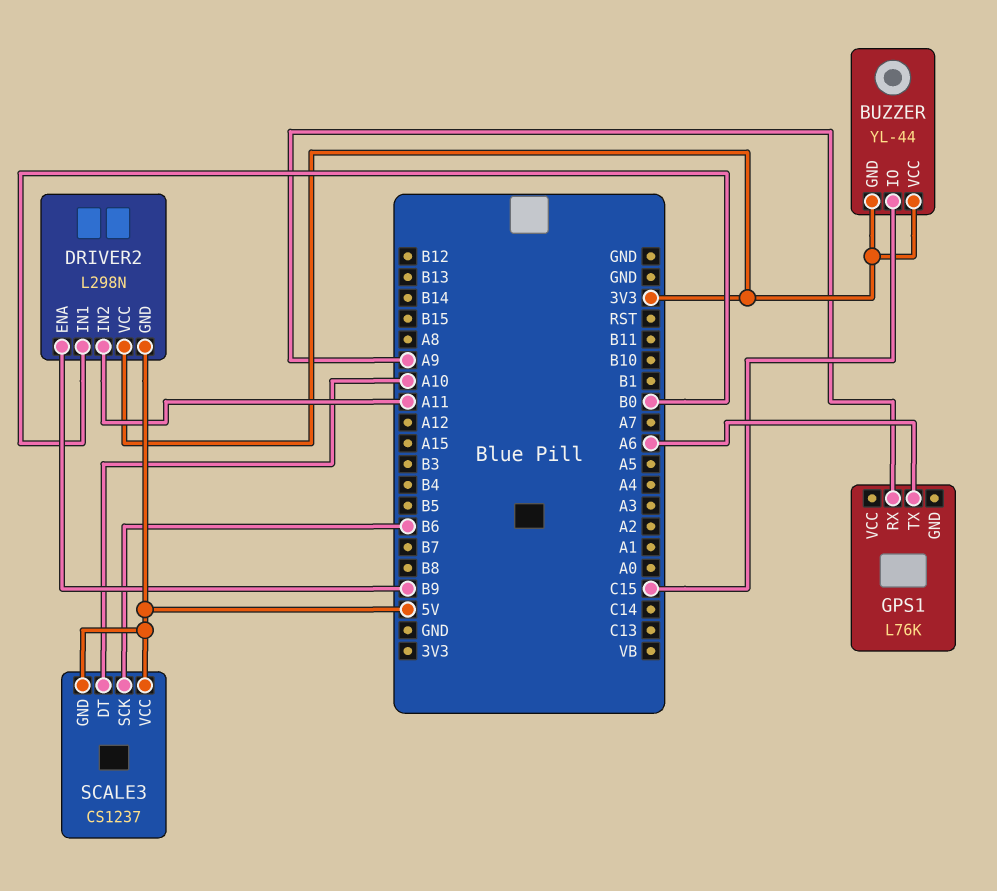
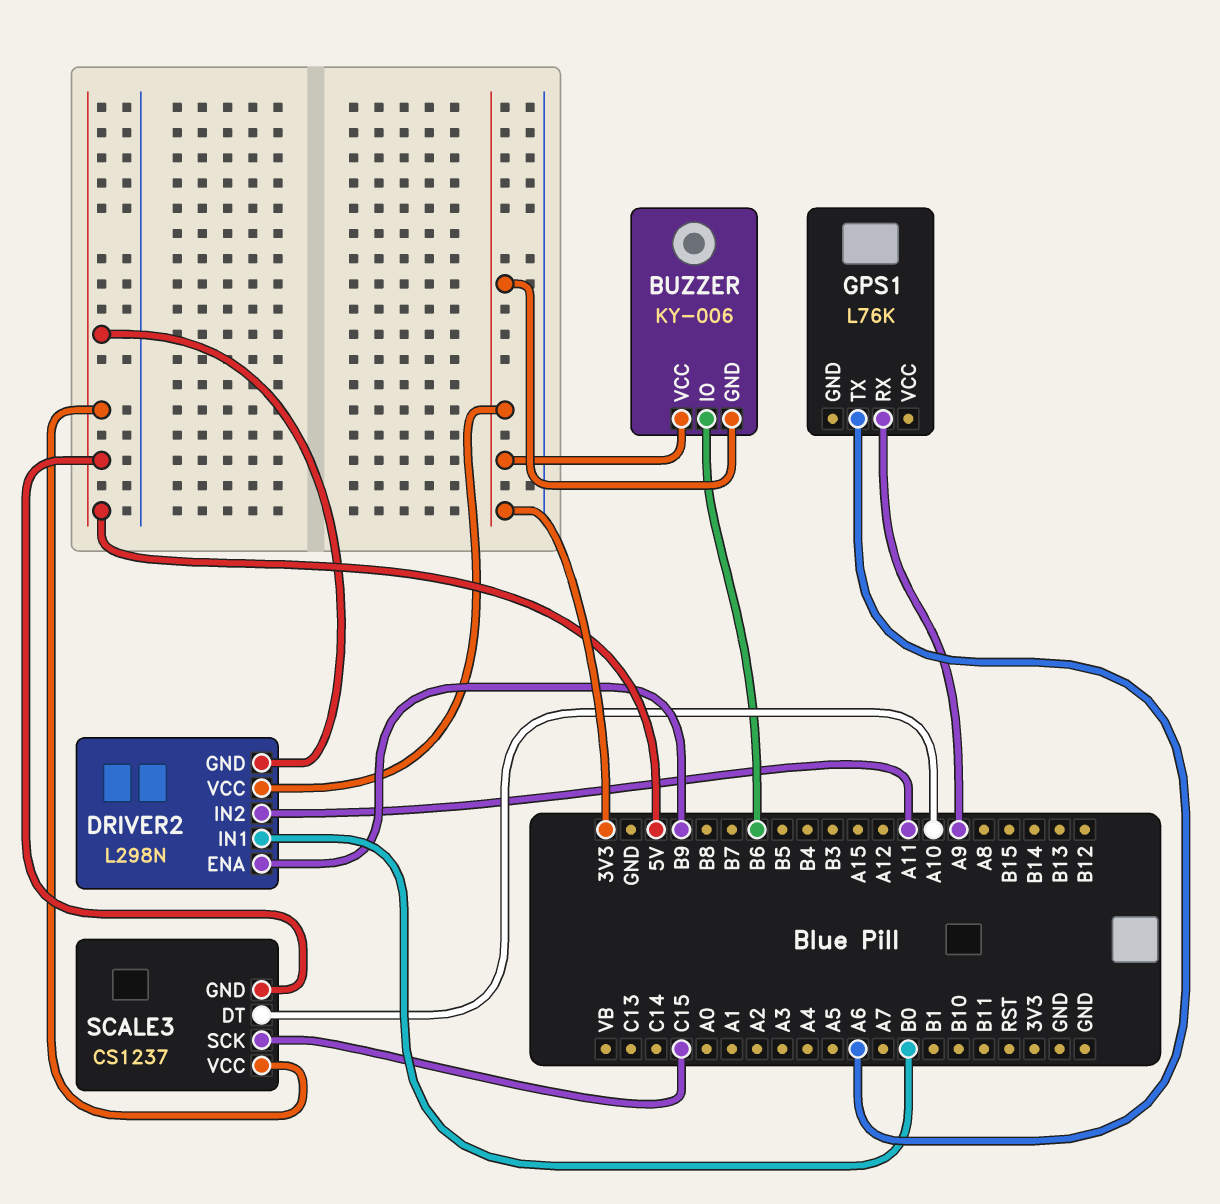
BUZZER: YL-44 -> KY-006
BUZZER pin IO: C15 -> B6
SCALE3 pin SCK: B6 -> C15

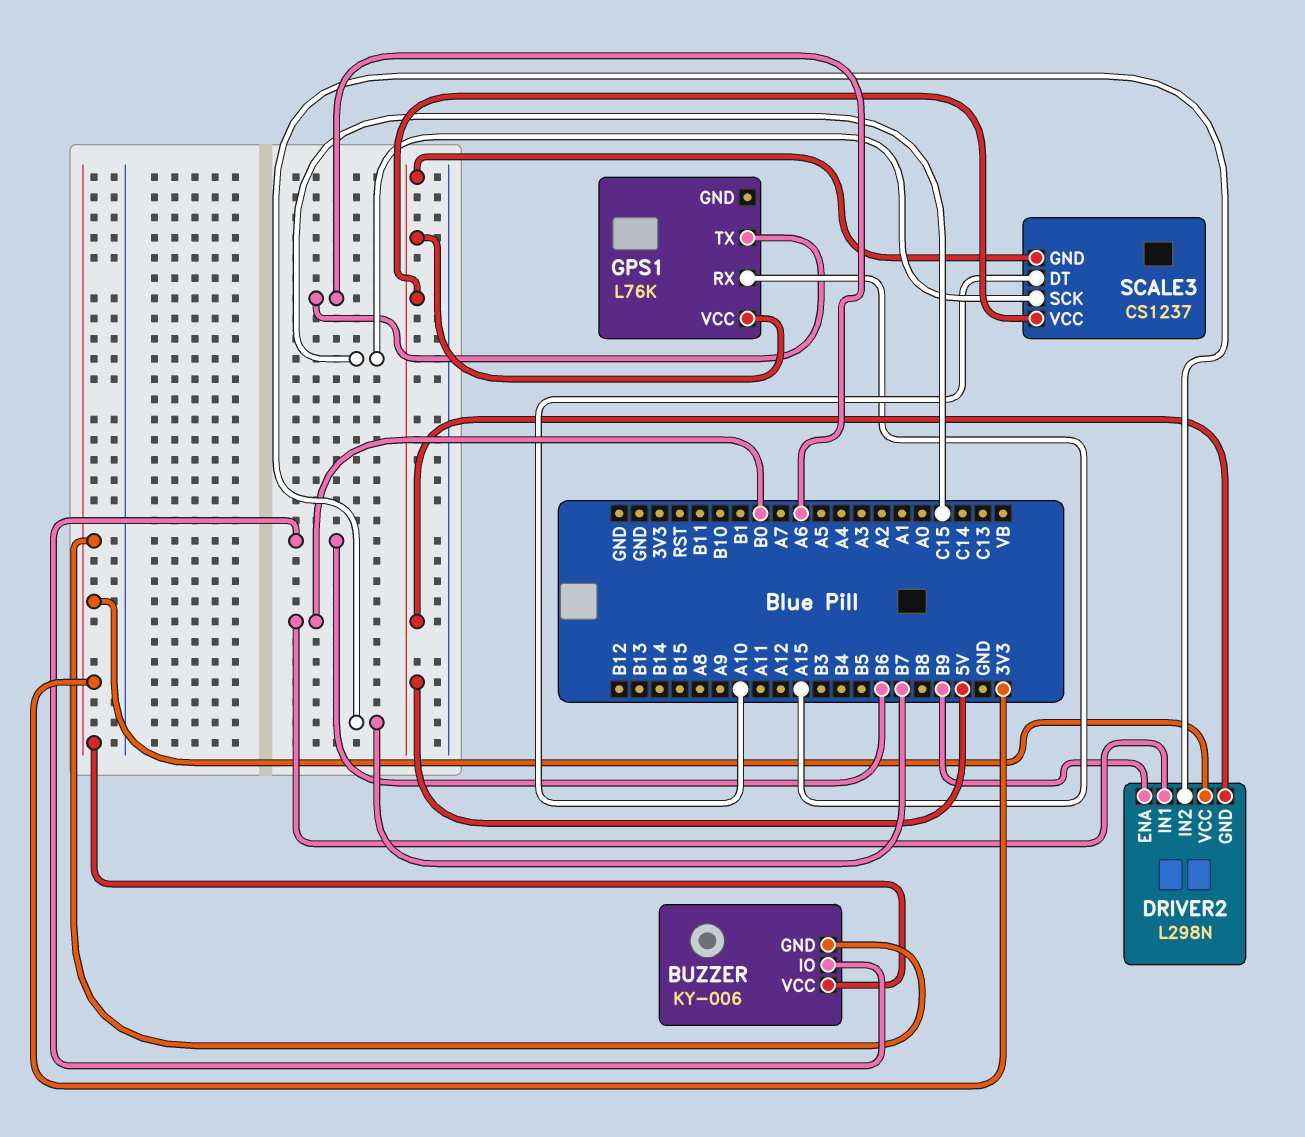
DRIVER2 pin IN2: A11 -> B7
GPS1 pin RX: A9 -> A15
GPS1 pin VCC: none -> 5V

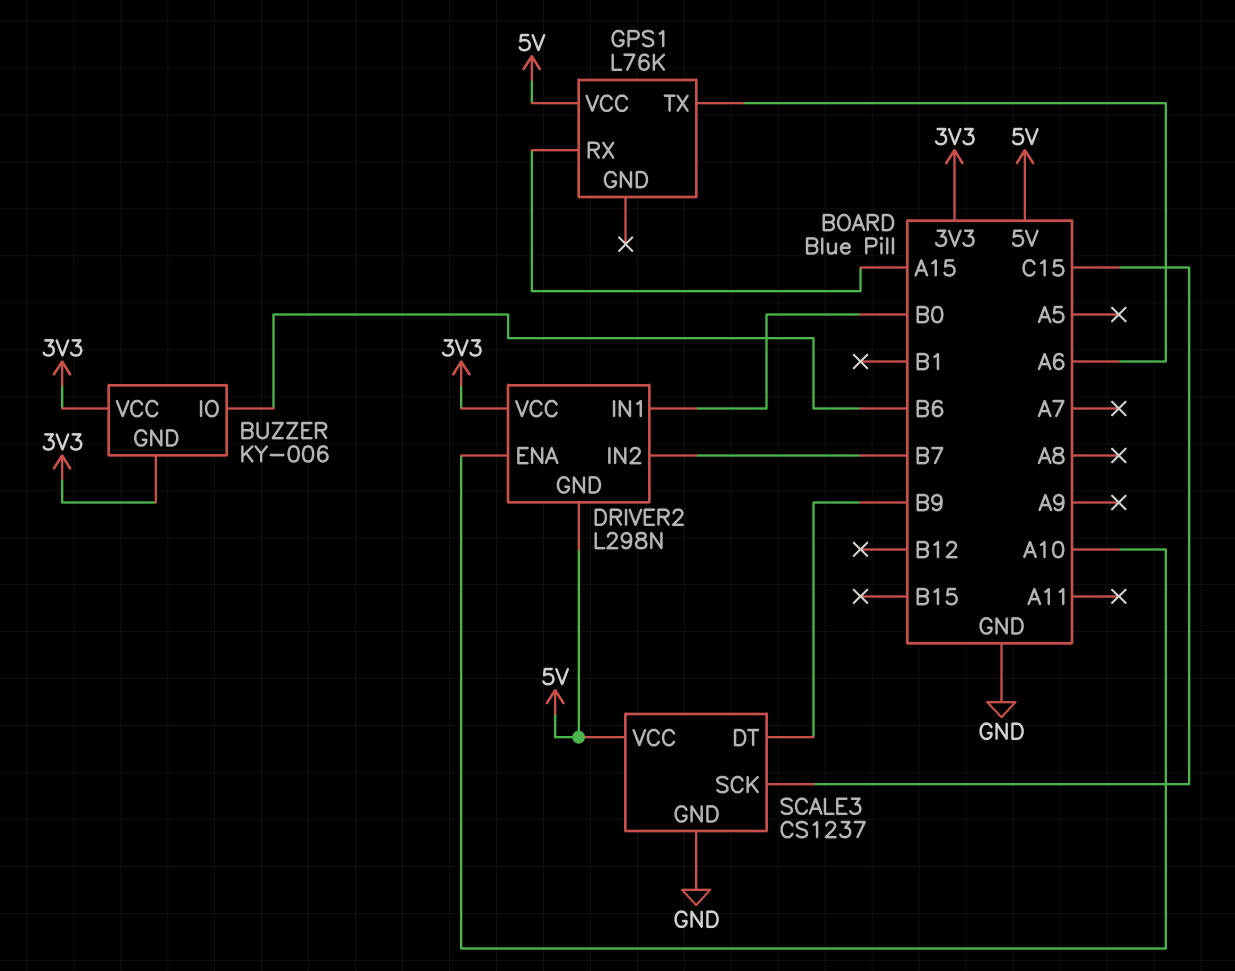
DRIVER2 pin ENA: B9 -> A10
SCALE3 pin DT: A10 -> B9
SCALE3 pin GND: 5V -> GND

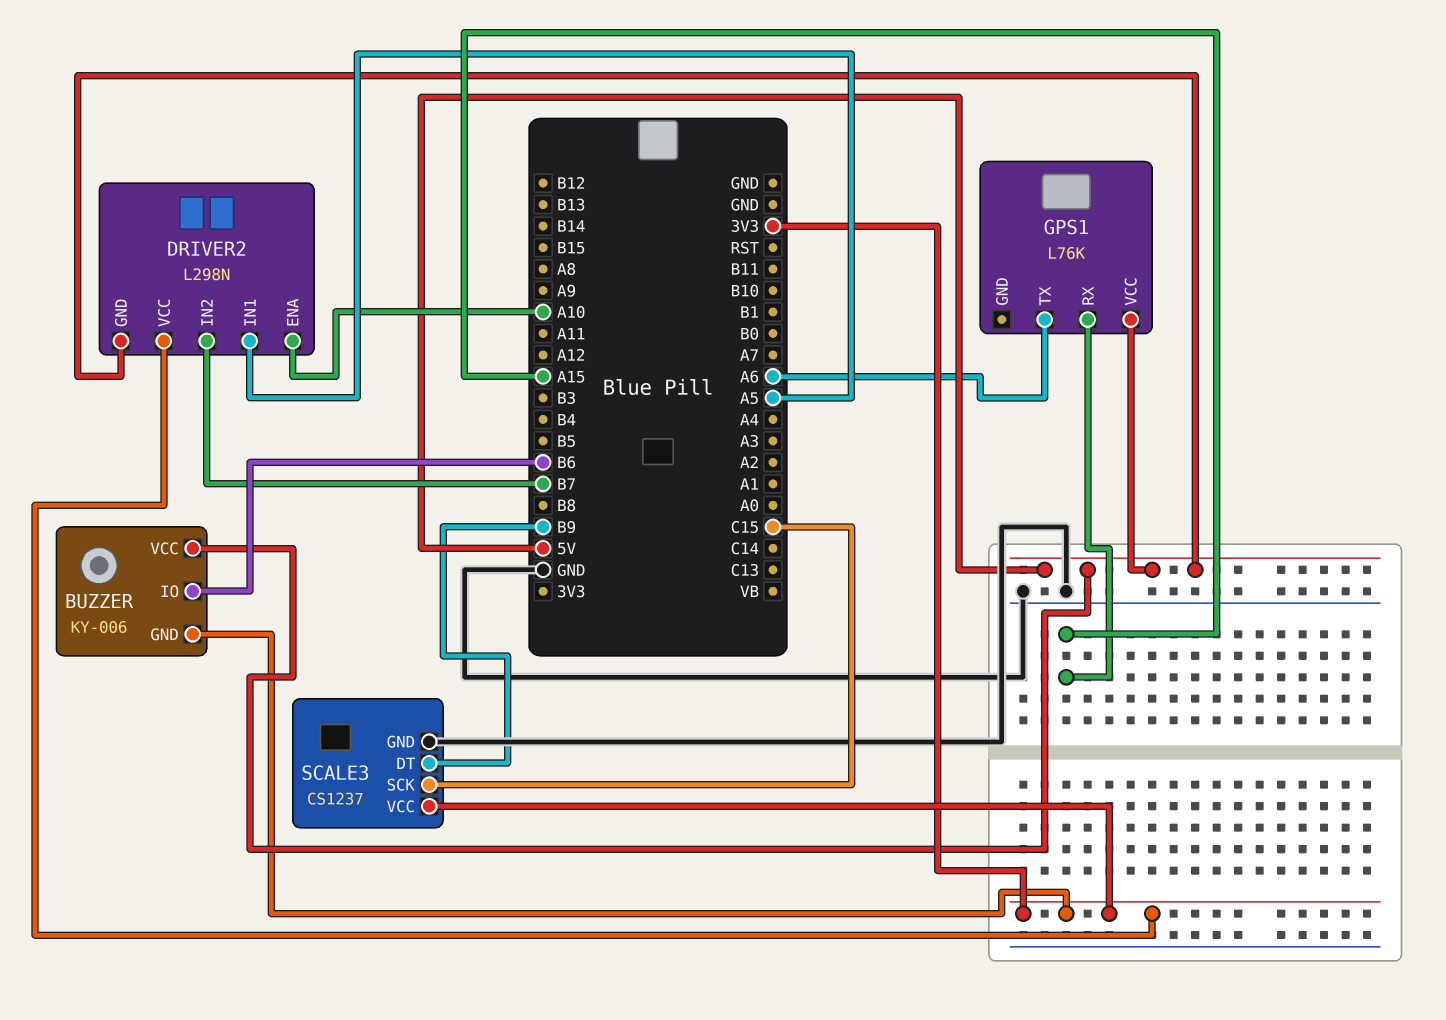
BUZZER pin VCC: 3V3 -> 5V
DRIVER2 pin IN1: B0 -> A5
SCALE3 pin VCC: 5V -> 3V3

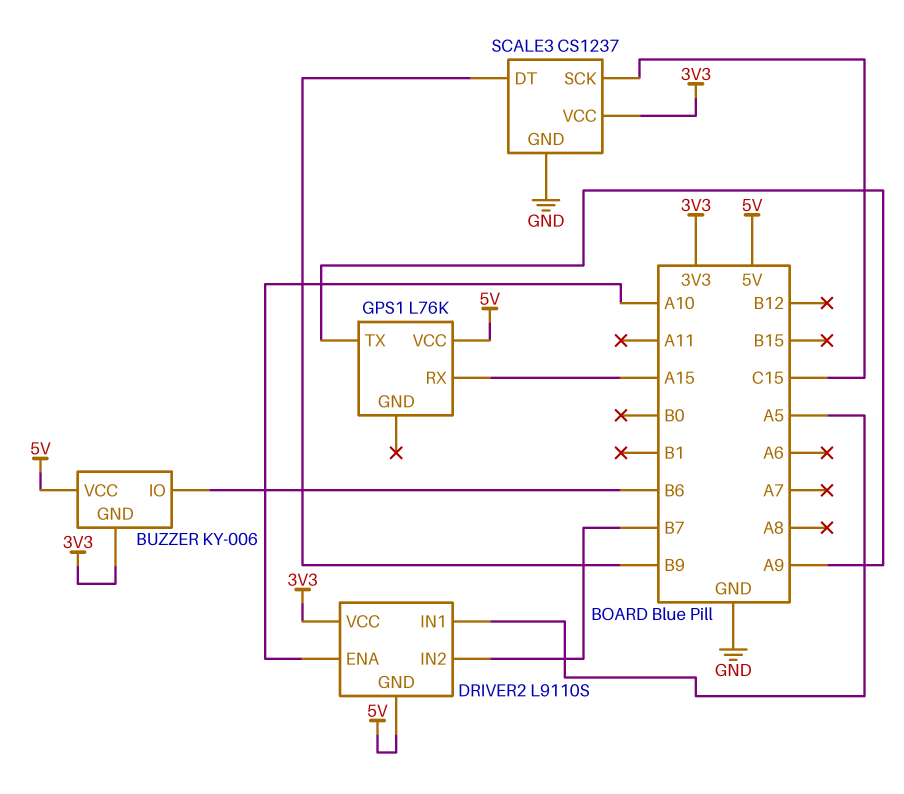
DRIVER2: L298N -> L9110S
GPS1 pin TX: A6 -> A9

